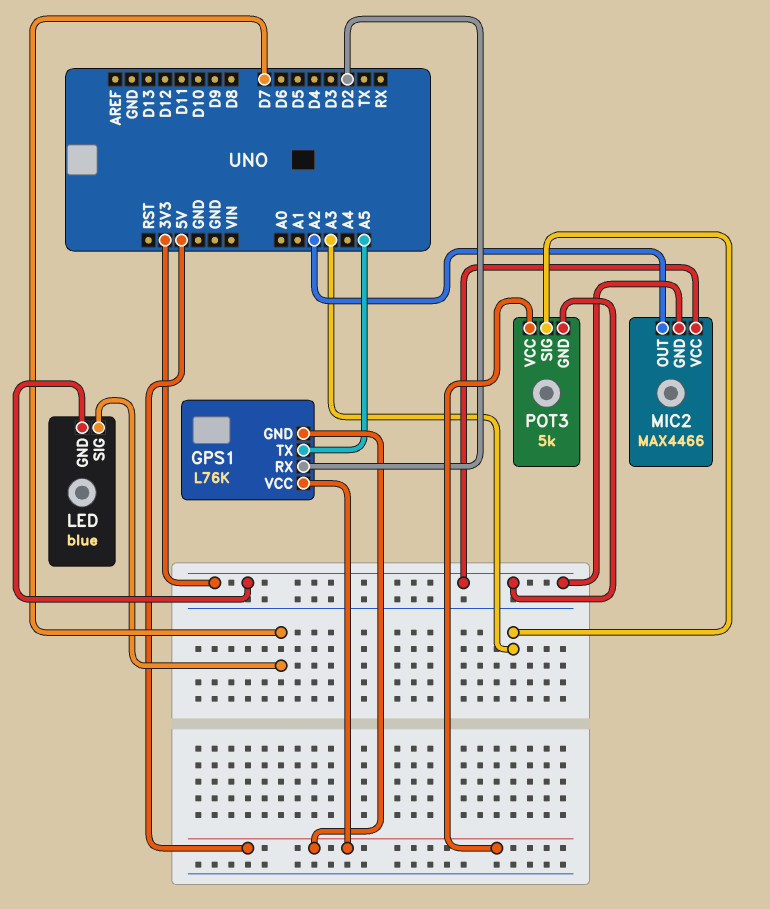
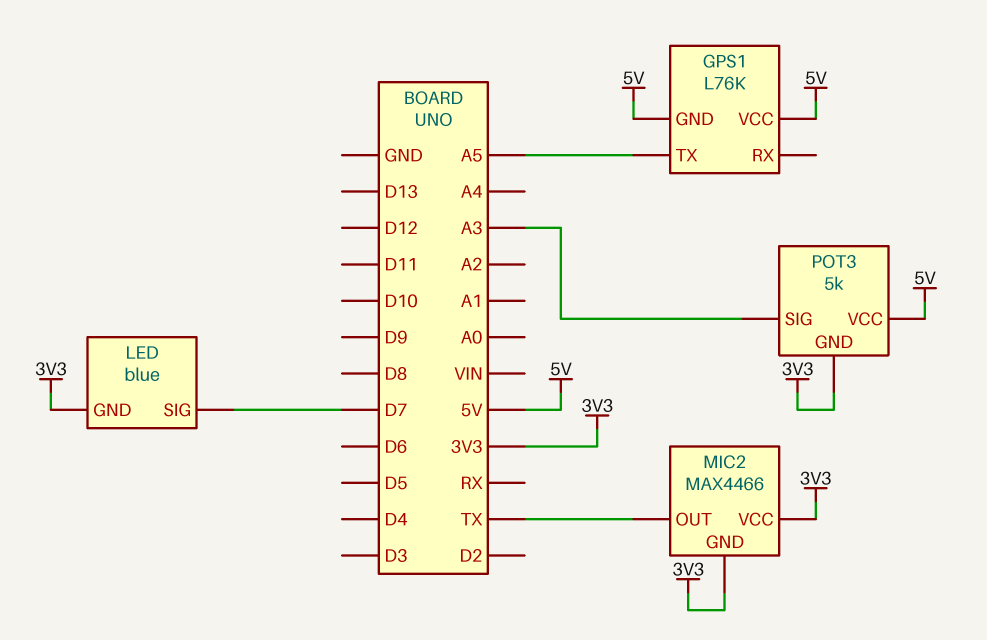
GPS1 pin RX: D2 -> none
MIC2 pin OUT: A2 -> TX

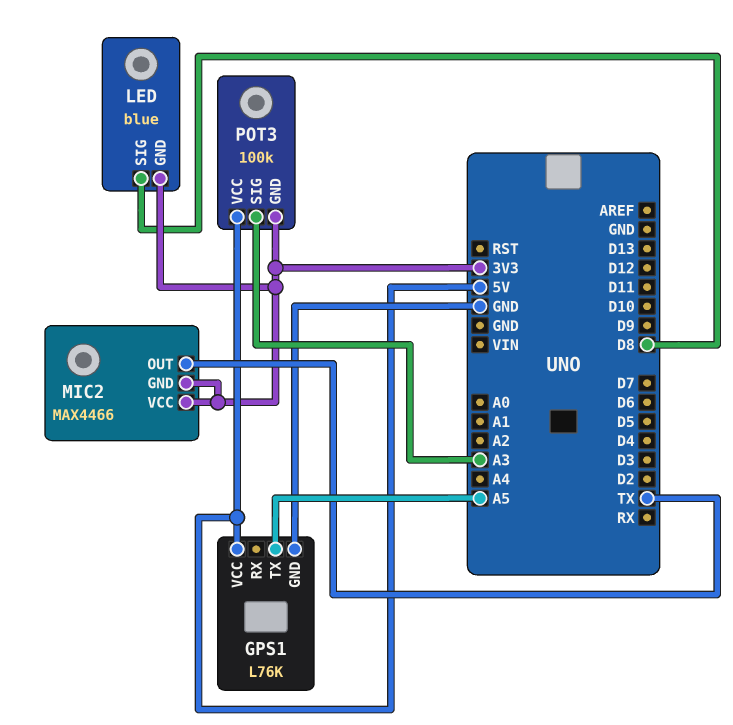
GPS1 pin GND: 5V -> GND
LED pin SIG: D7 -> D8
POT3: 5k -> 100k

